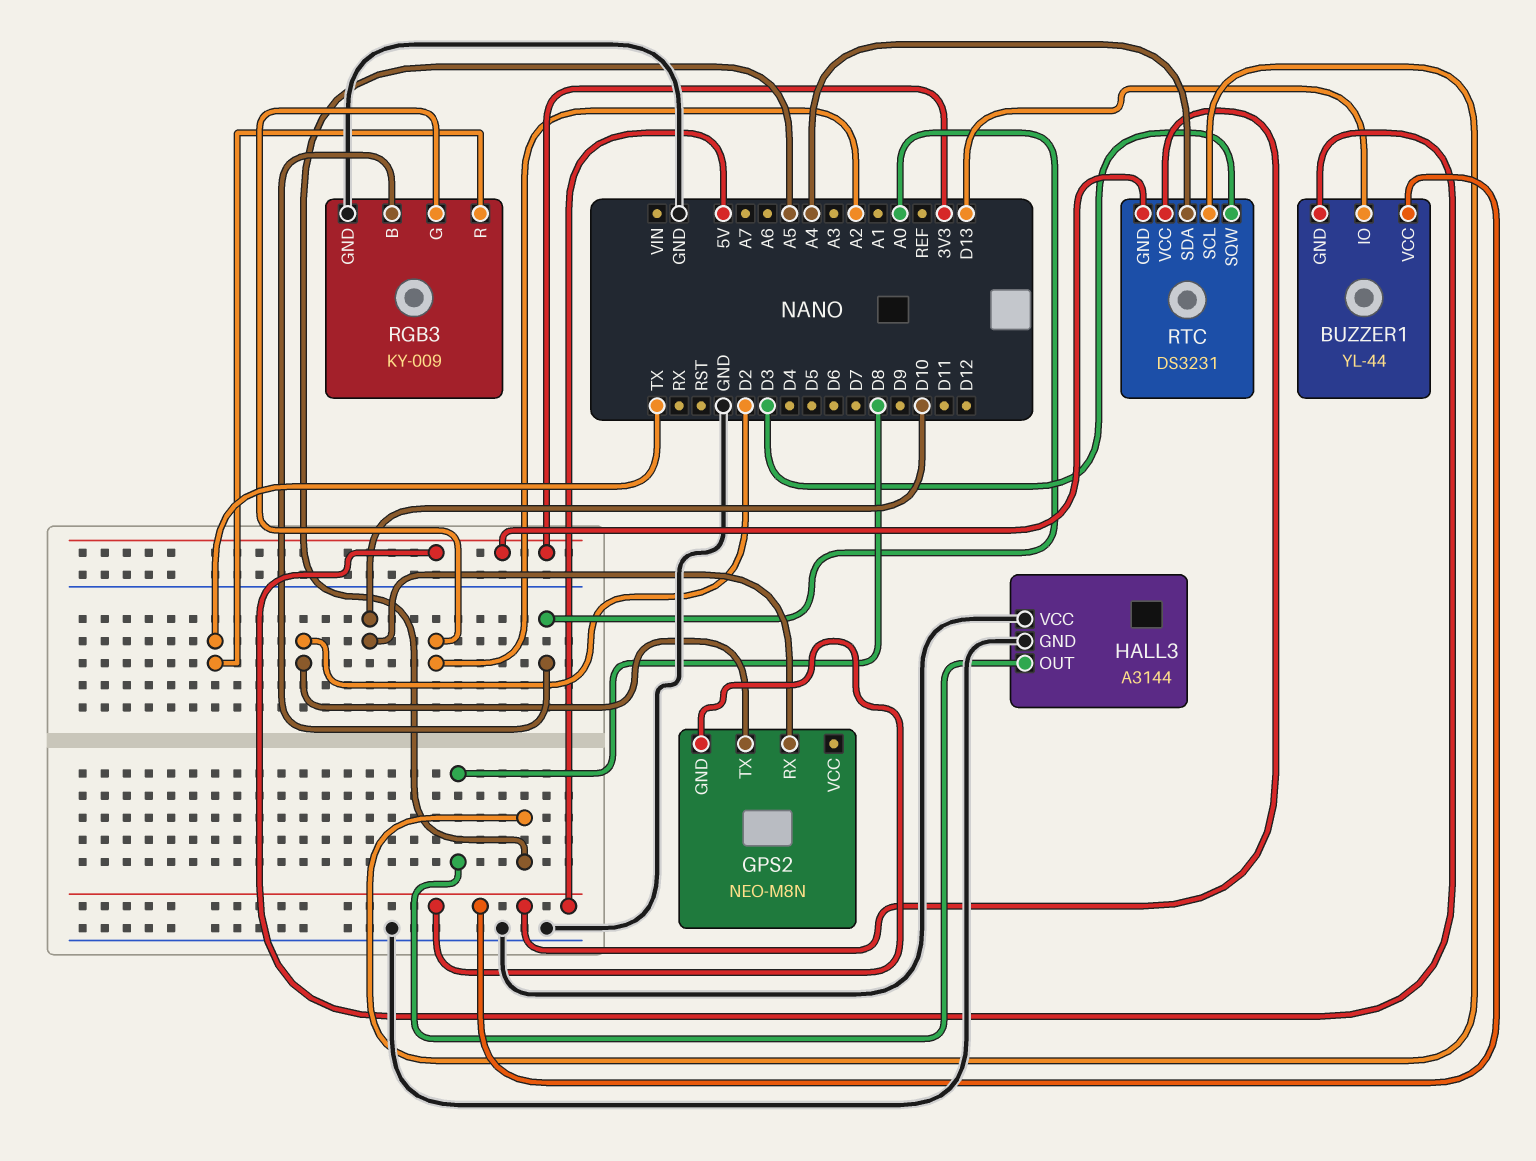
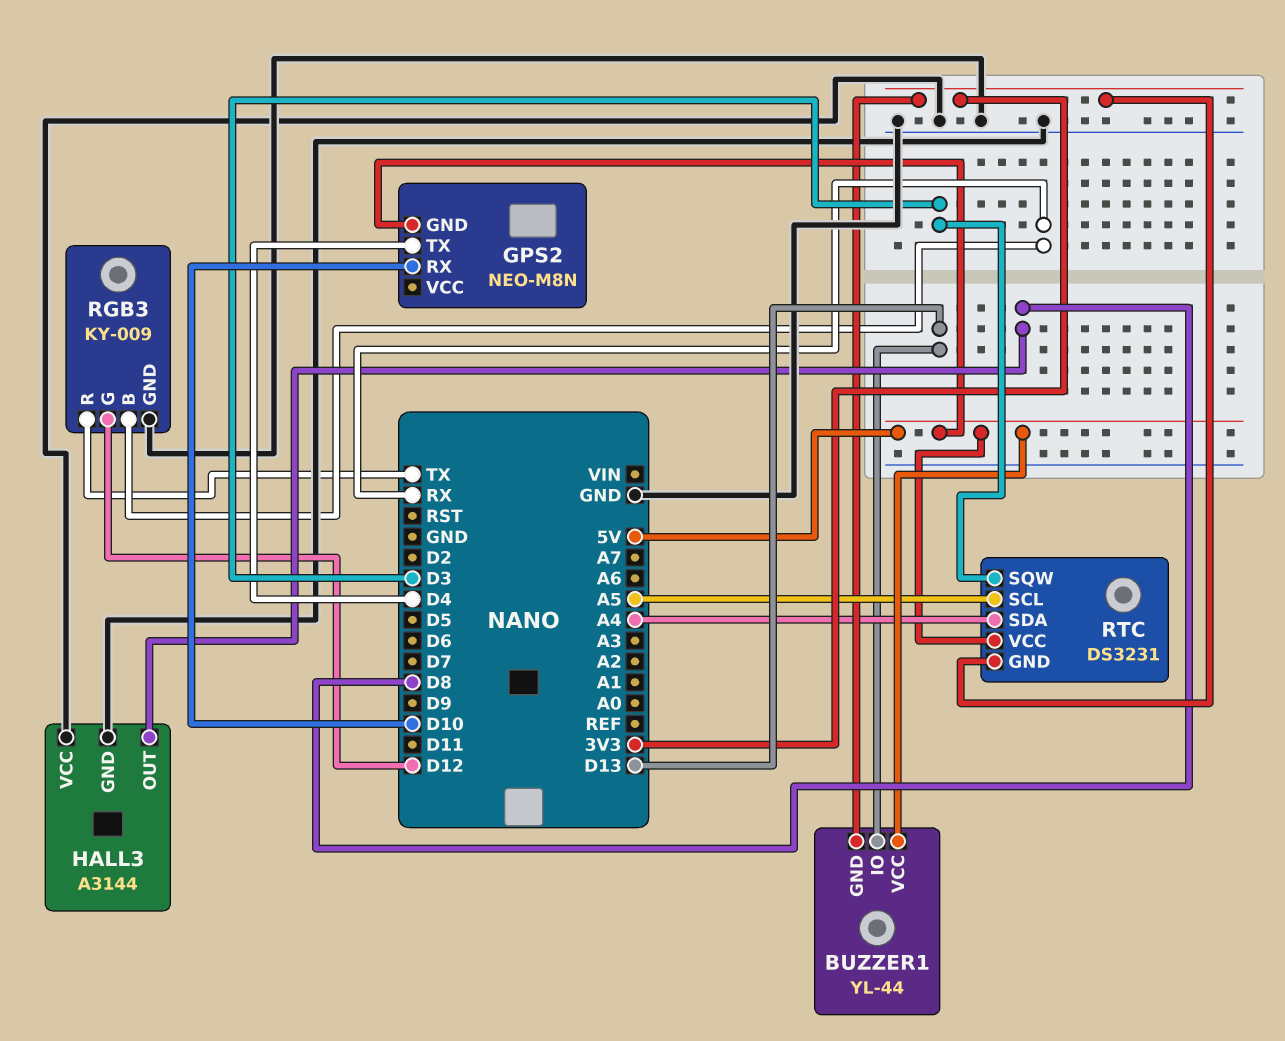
GPS2 pin TX: D2 -> D4
RGB3 pin B: A0 -> RX
RGB3 pin G: A2 -> D12

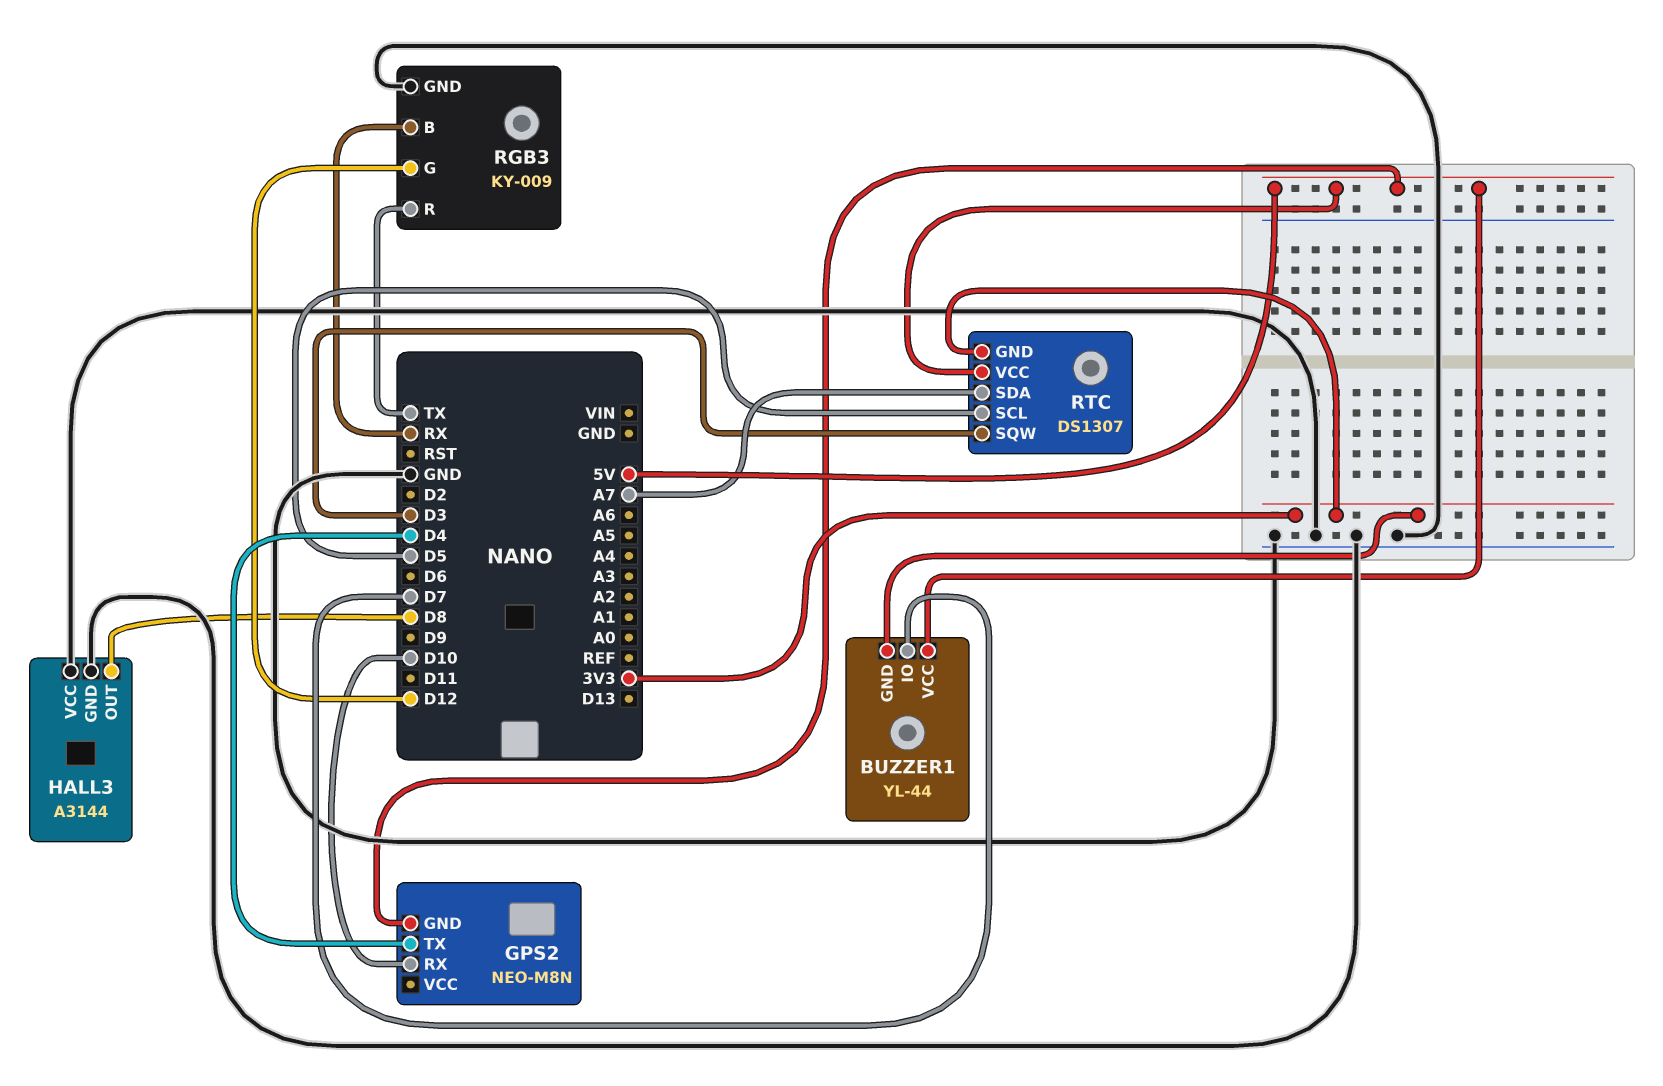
BUZZER1 pin IO: D13 -> D7
RTC: DS3231 -> DS1307
RTC pin SCL: A5 -> D5
RTC pin SDA: A4 -> A7

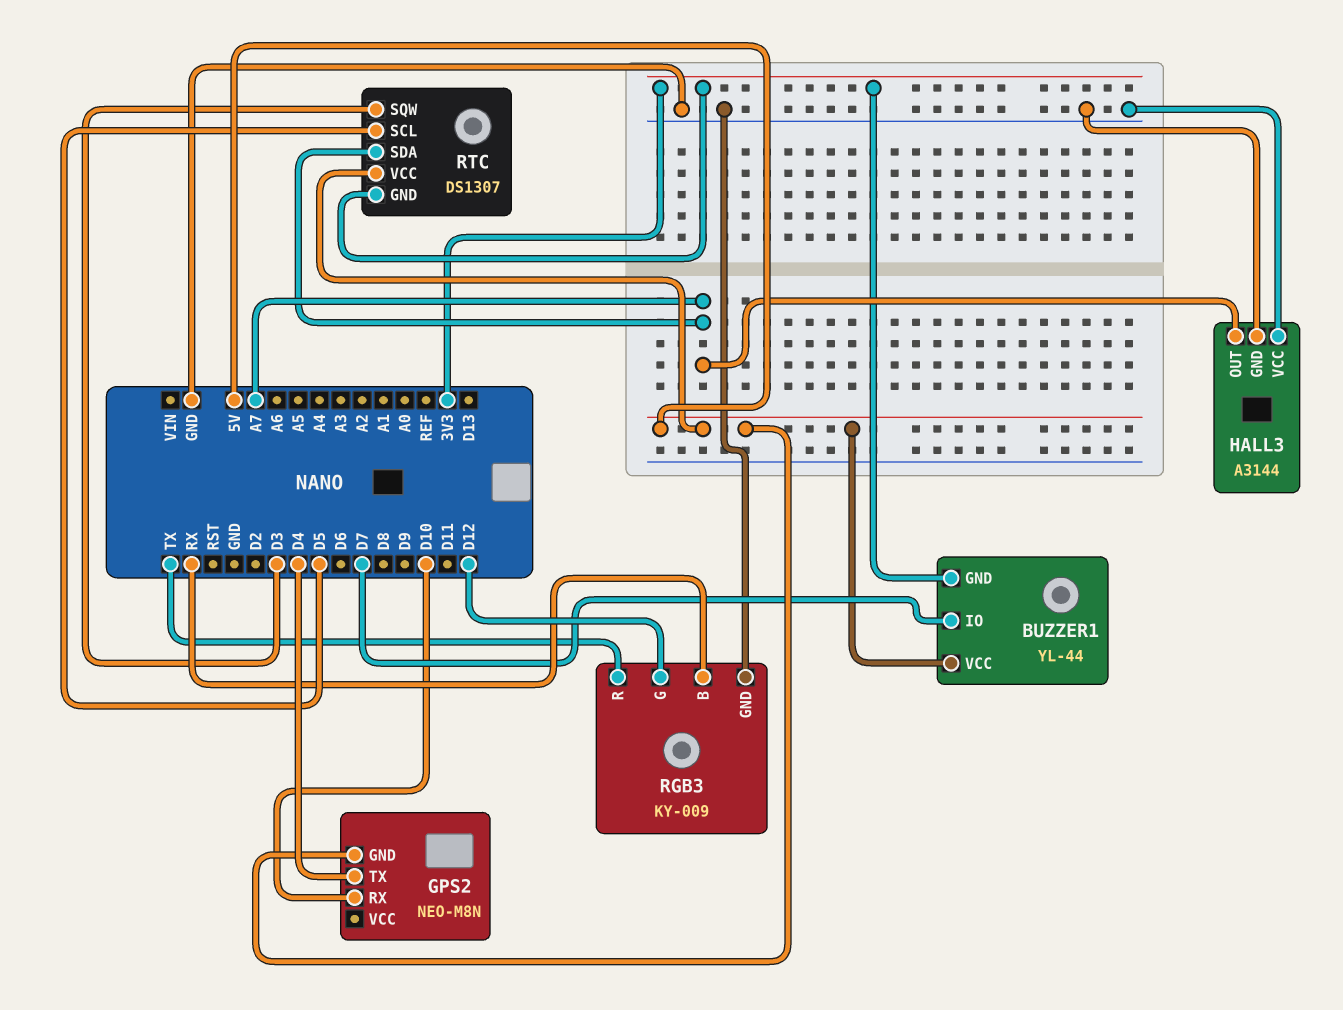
HALL3 pin OUT: D8 -> A7

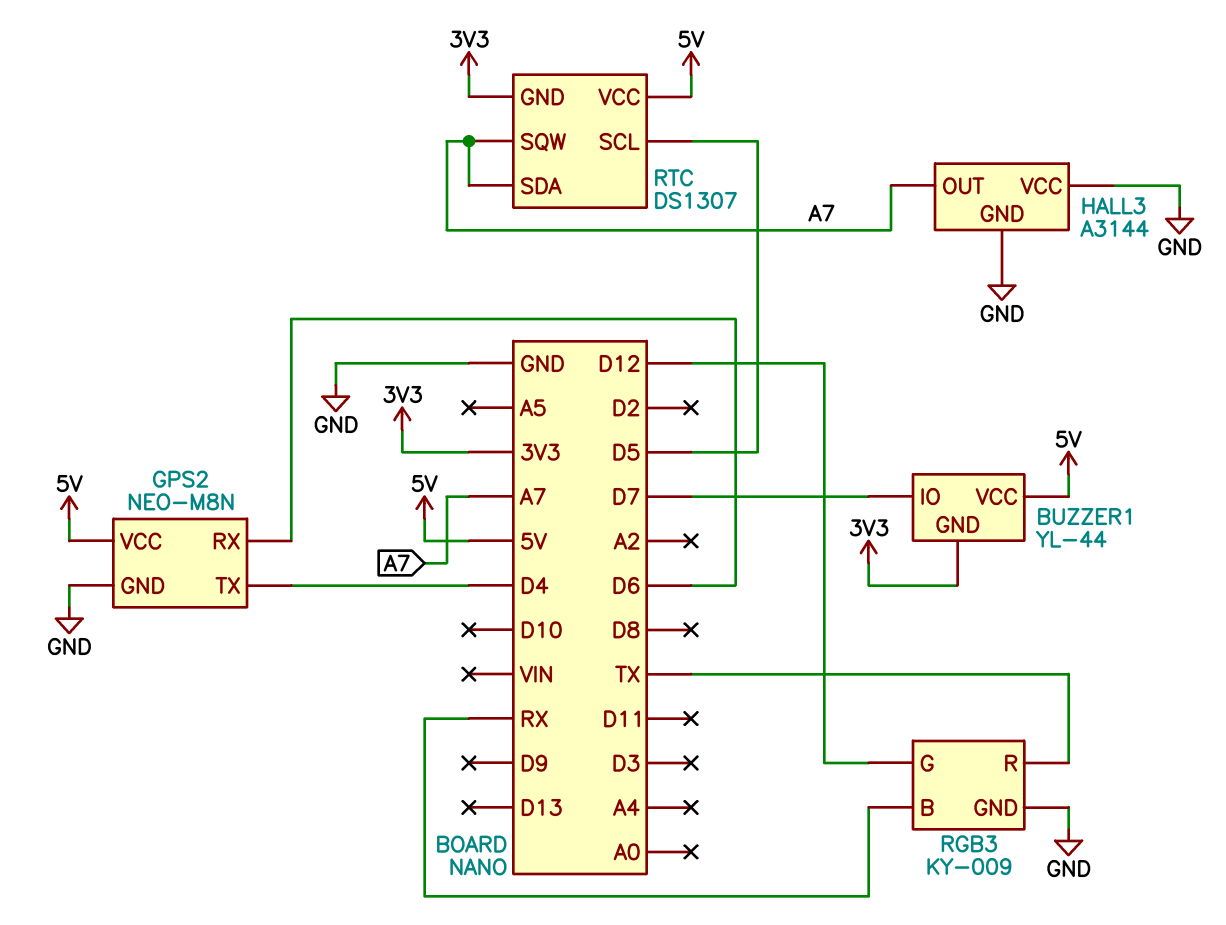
GPS2 pin GND: 5V -> GND
GPS2 pin RX: D10 -> D6
GPS2 pin VCC: none -> 5V
RTC pin SQW: D3 -> A7

